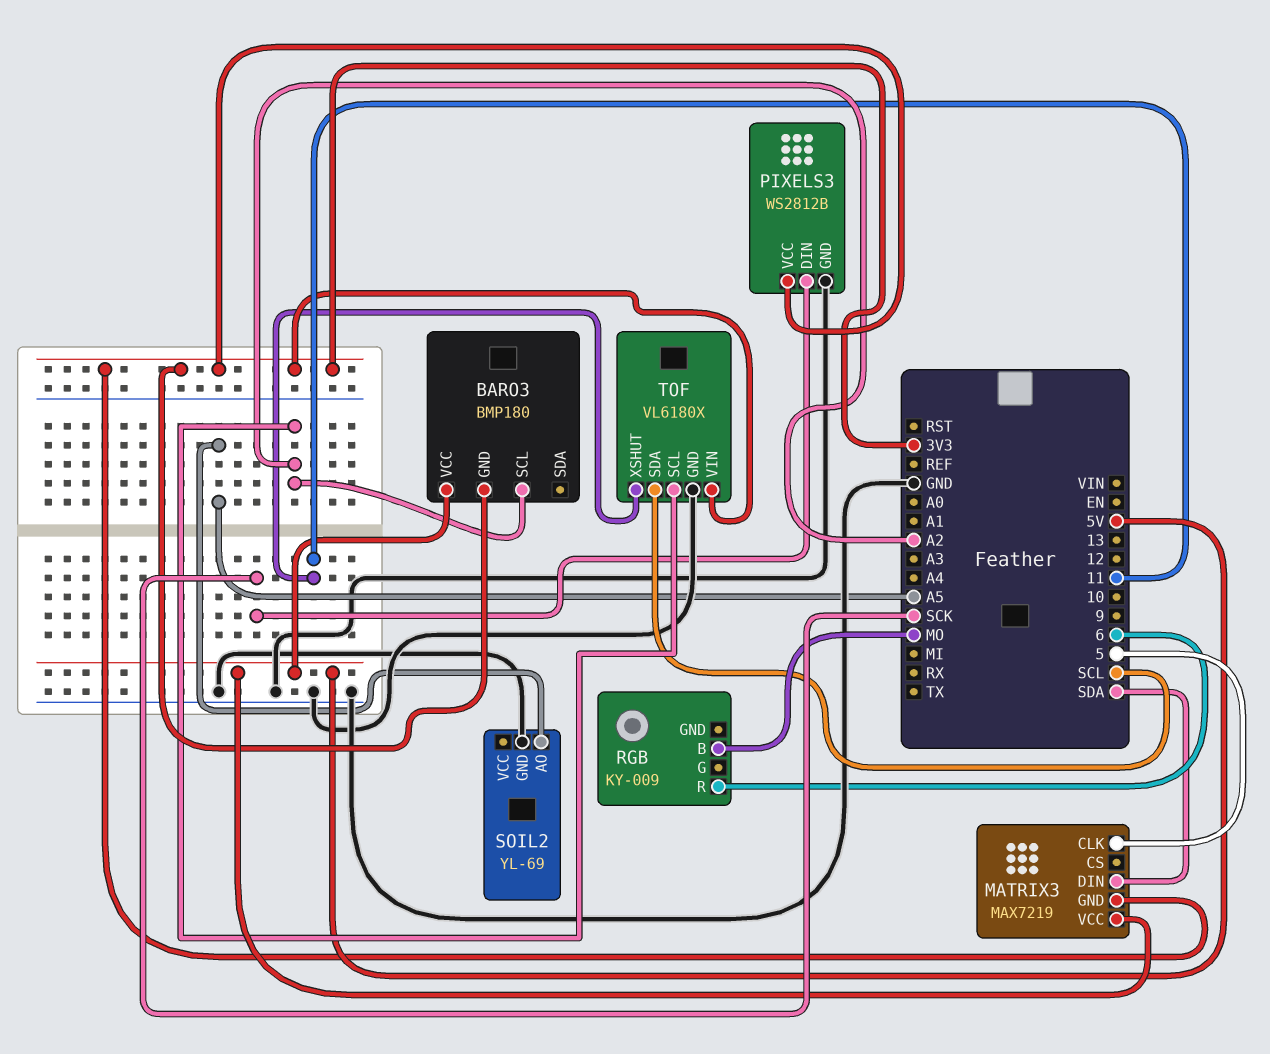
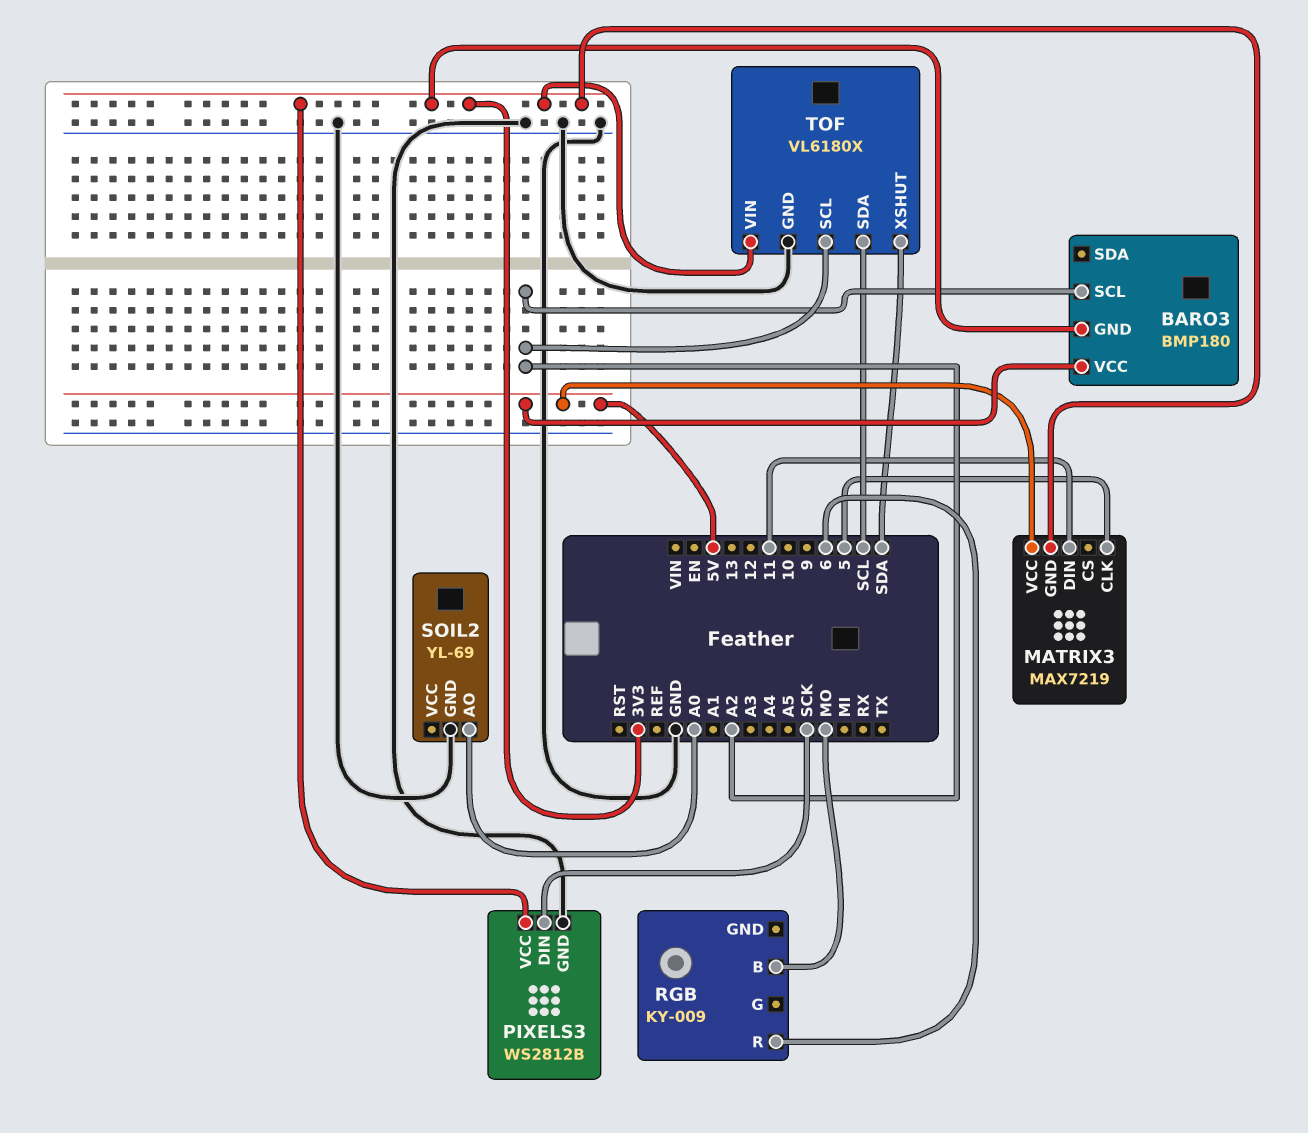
MATRIX3 pin DIN: SDA -> 11
SOIL2 pin AO: A5 -> A0
TOF pin XSHUT: 11 -> SDA

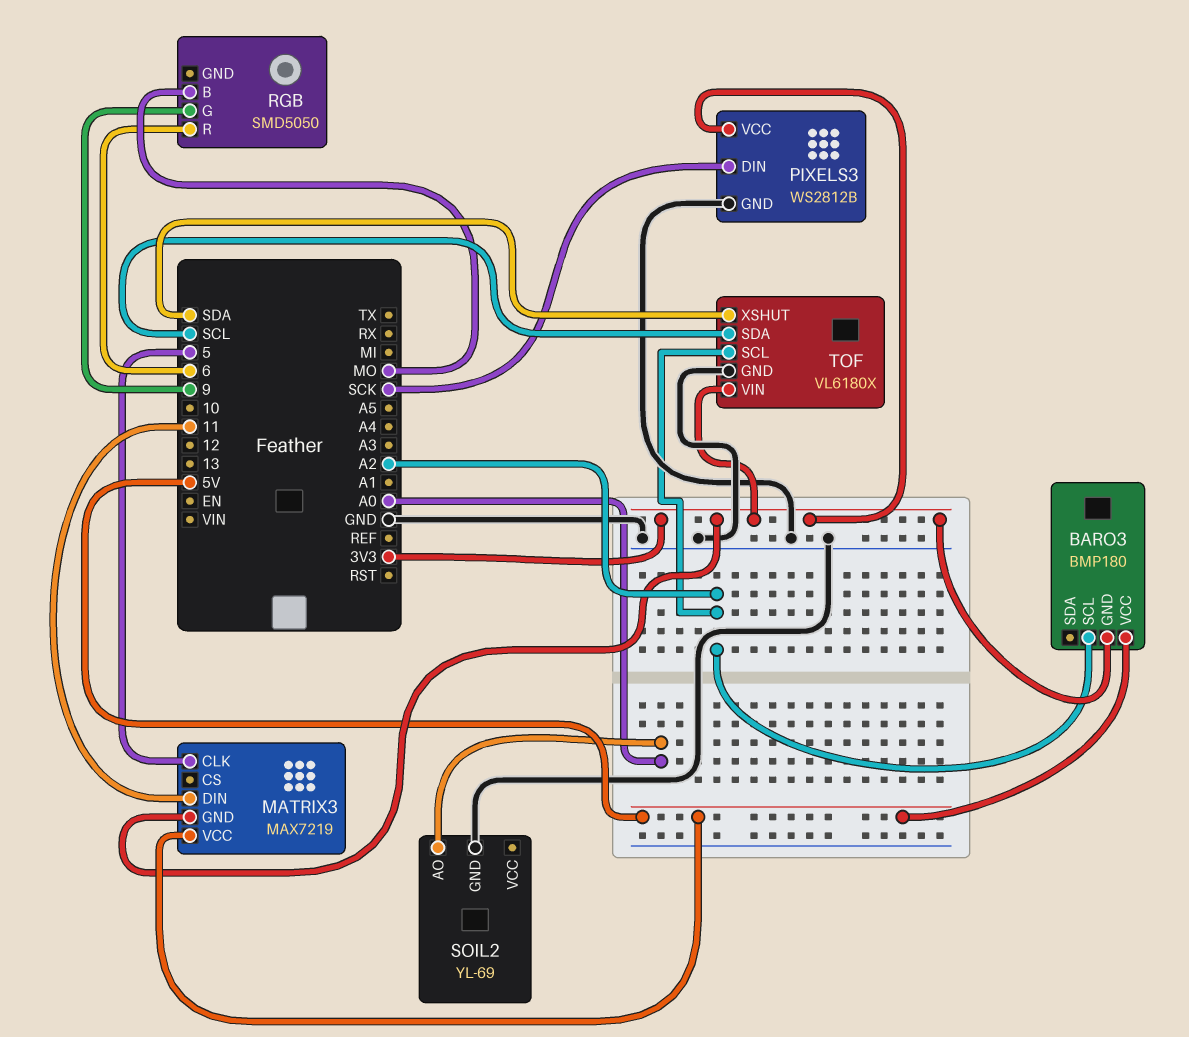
RGB: KY-009 -> SMD5050
RGB pin G: none -> 9

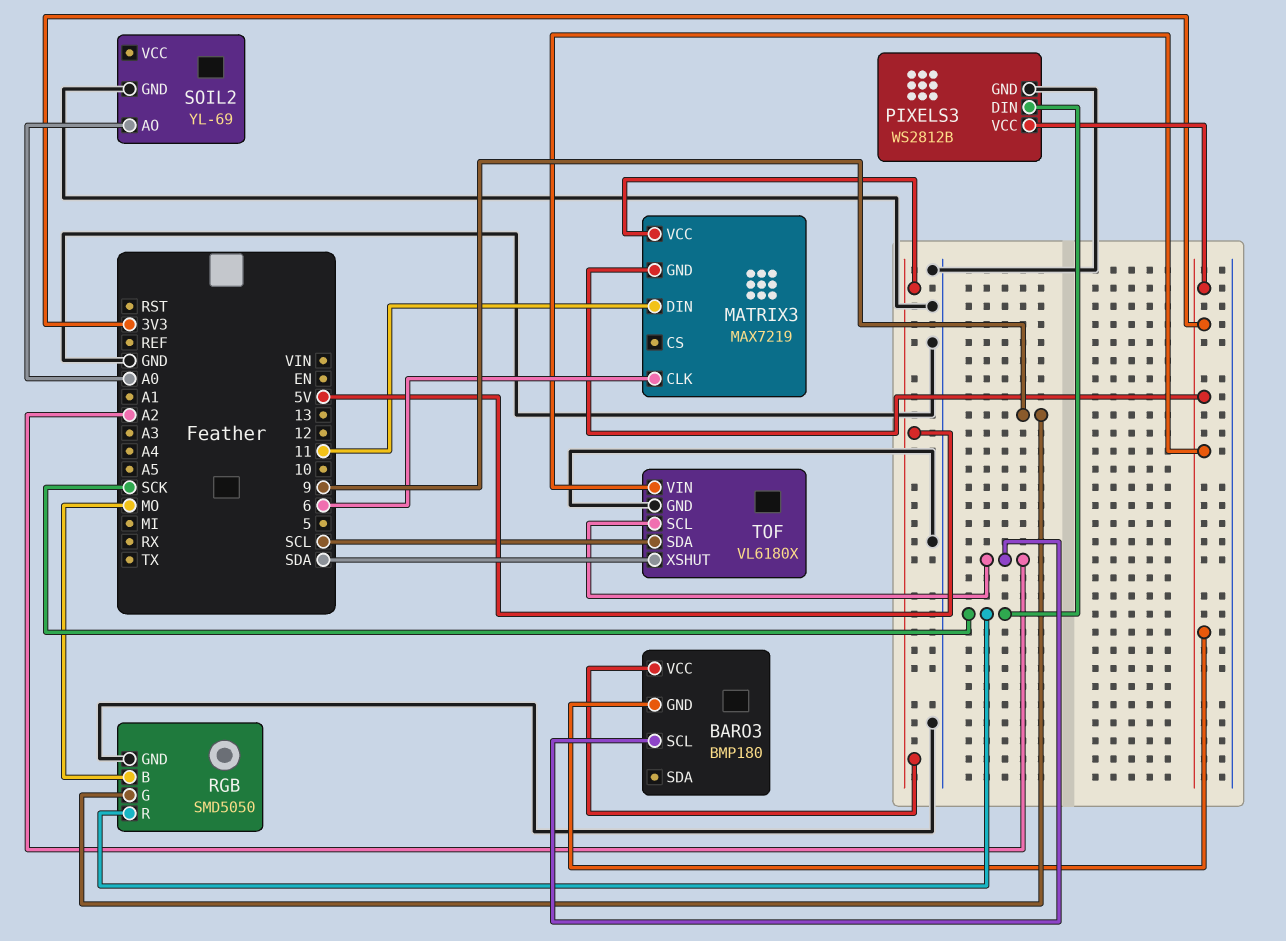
MATRIX3 pin CLK: 5 -> 6
RGB pin GND: none -> GND
RGB pin R: 6 -> SCK

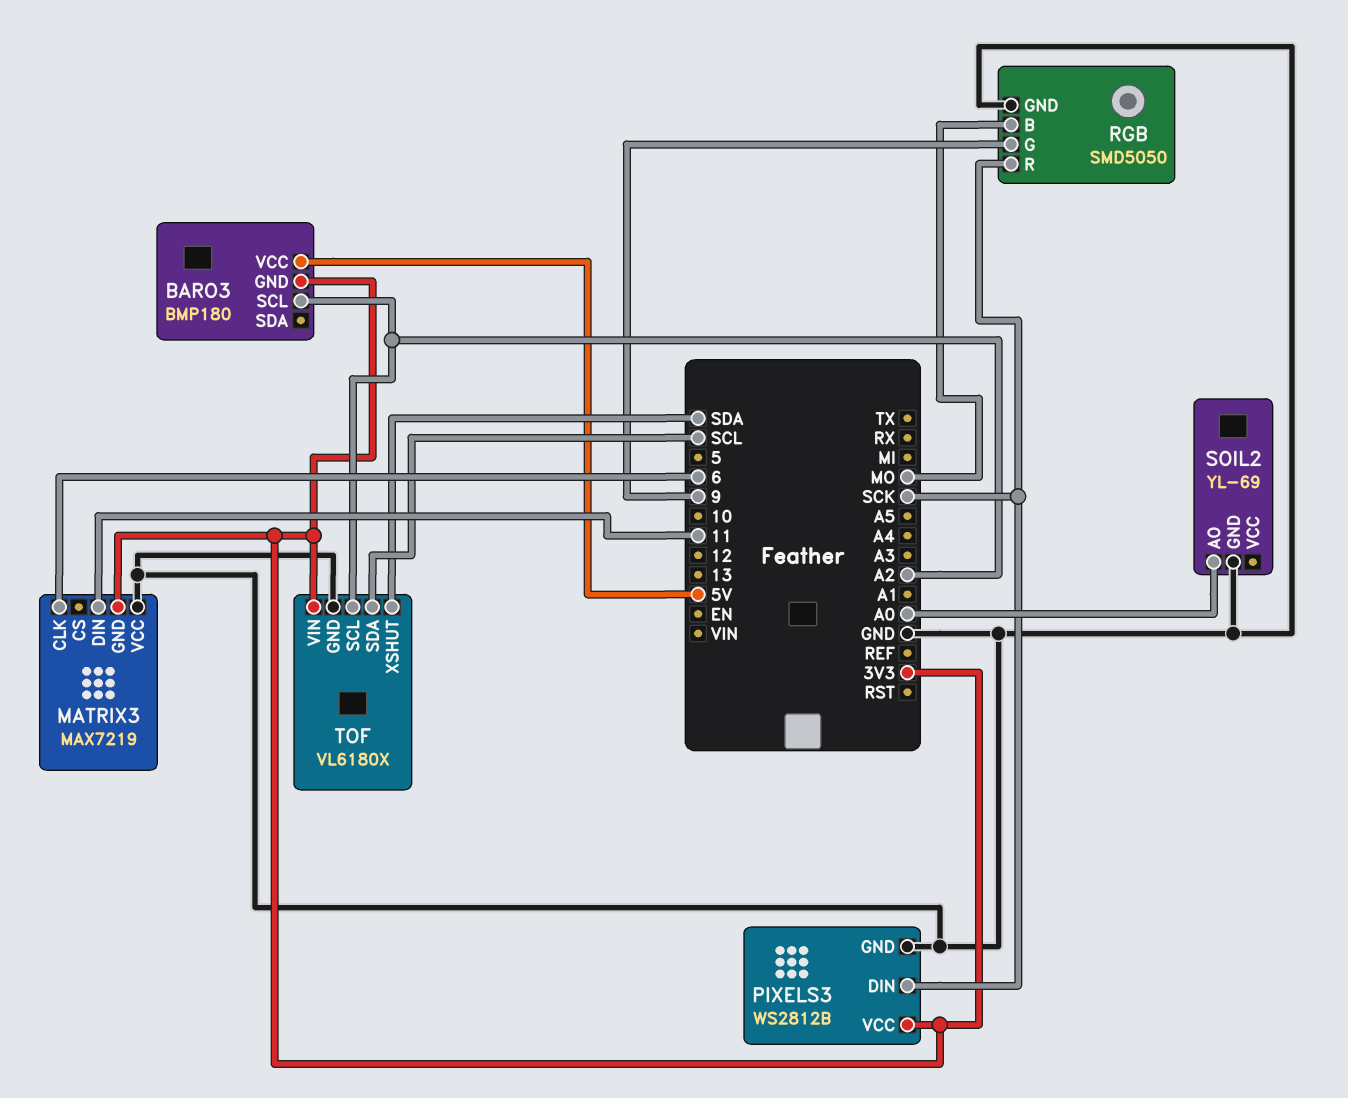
MATRIX3 pin VCC: 5V -> GND

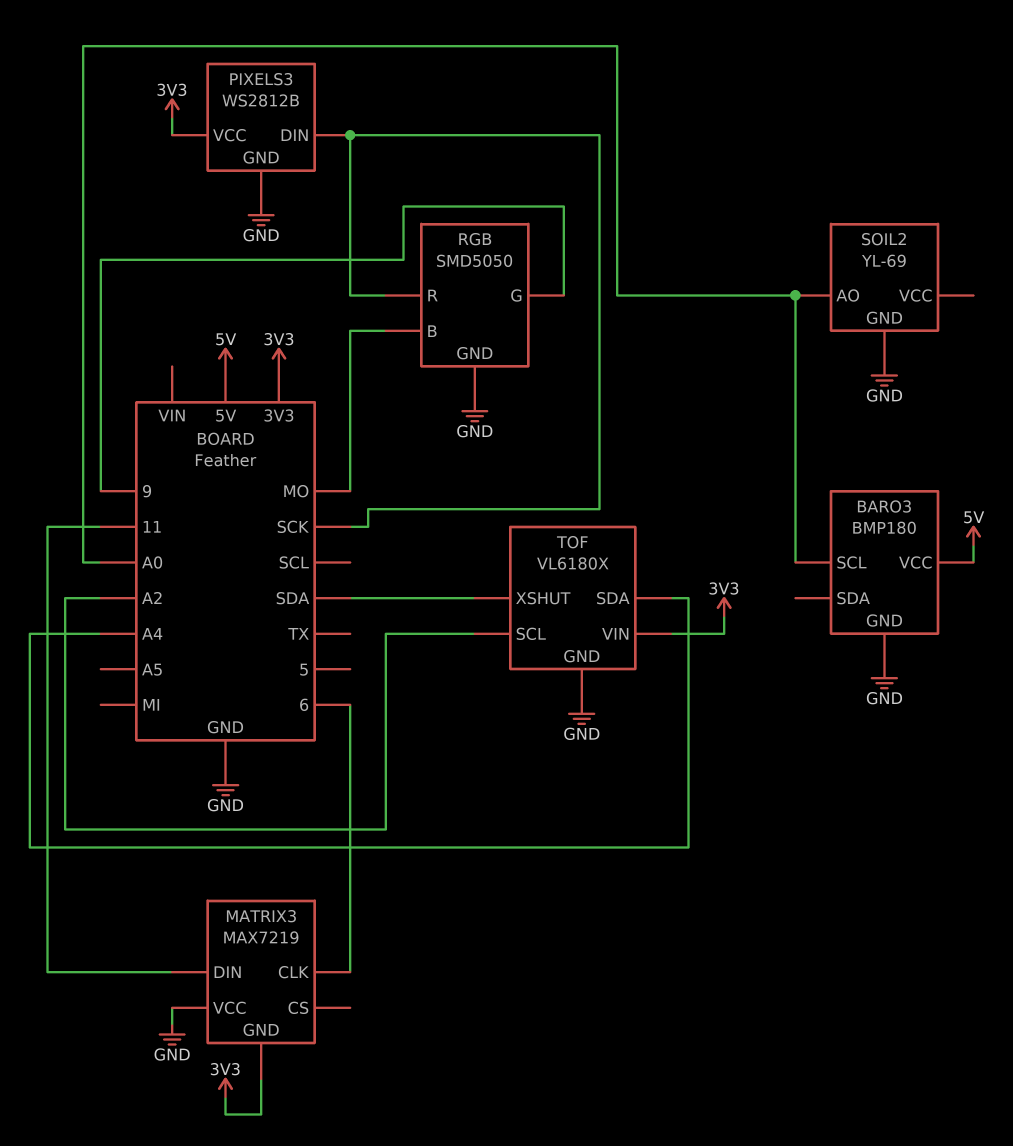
BARO3 pin GND: 3V3 -> GND
BARO3 pin SCL: A2 -> A0
TOF pin SDA: SCL -> A4

